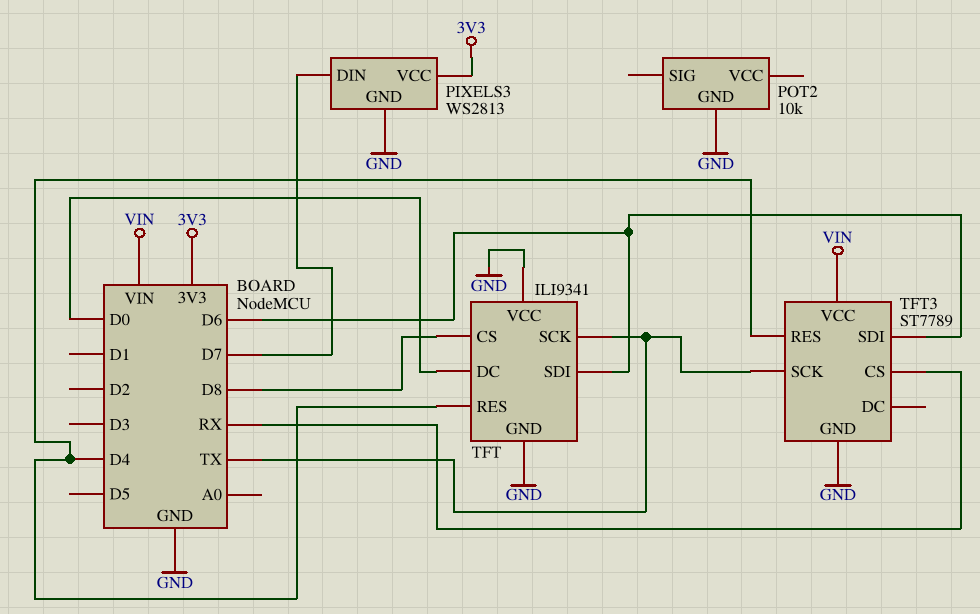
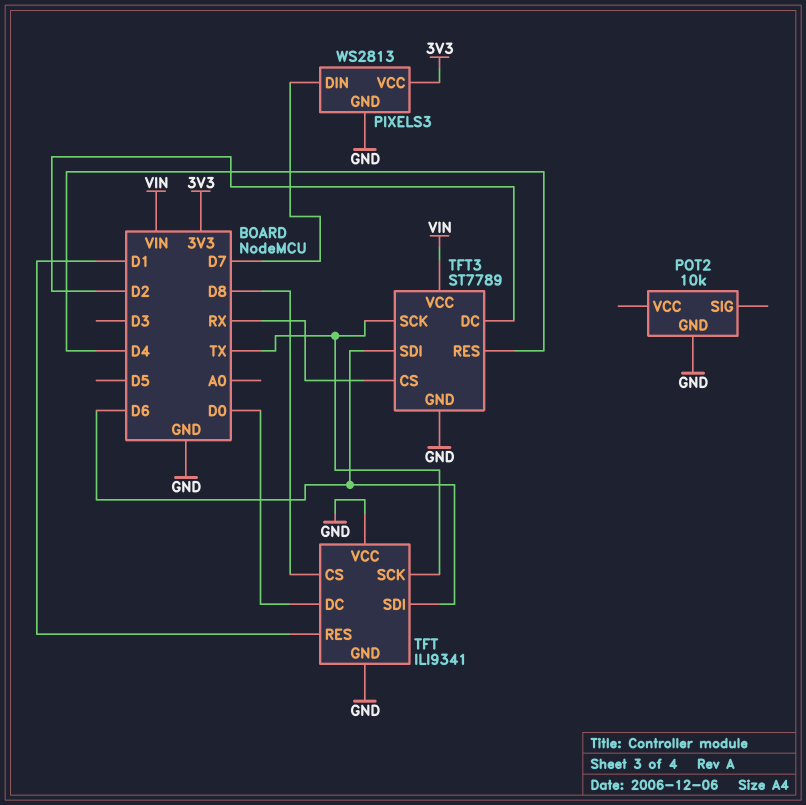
TFT pin RES: D4 -> D1
TFT3 pin DC: none -> D2

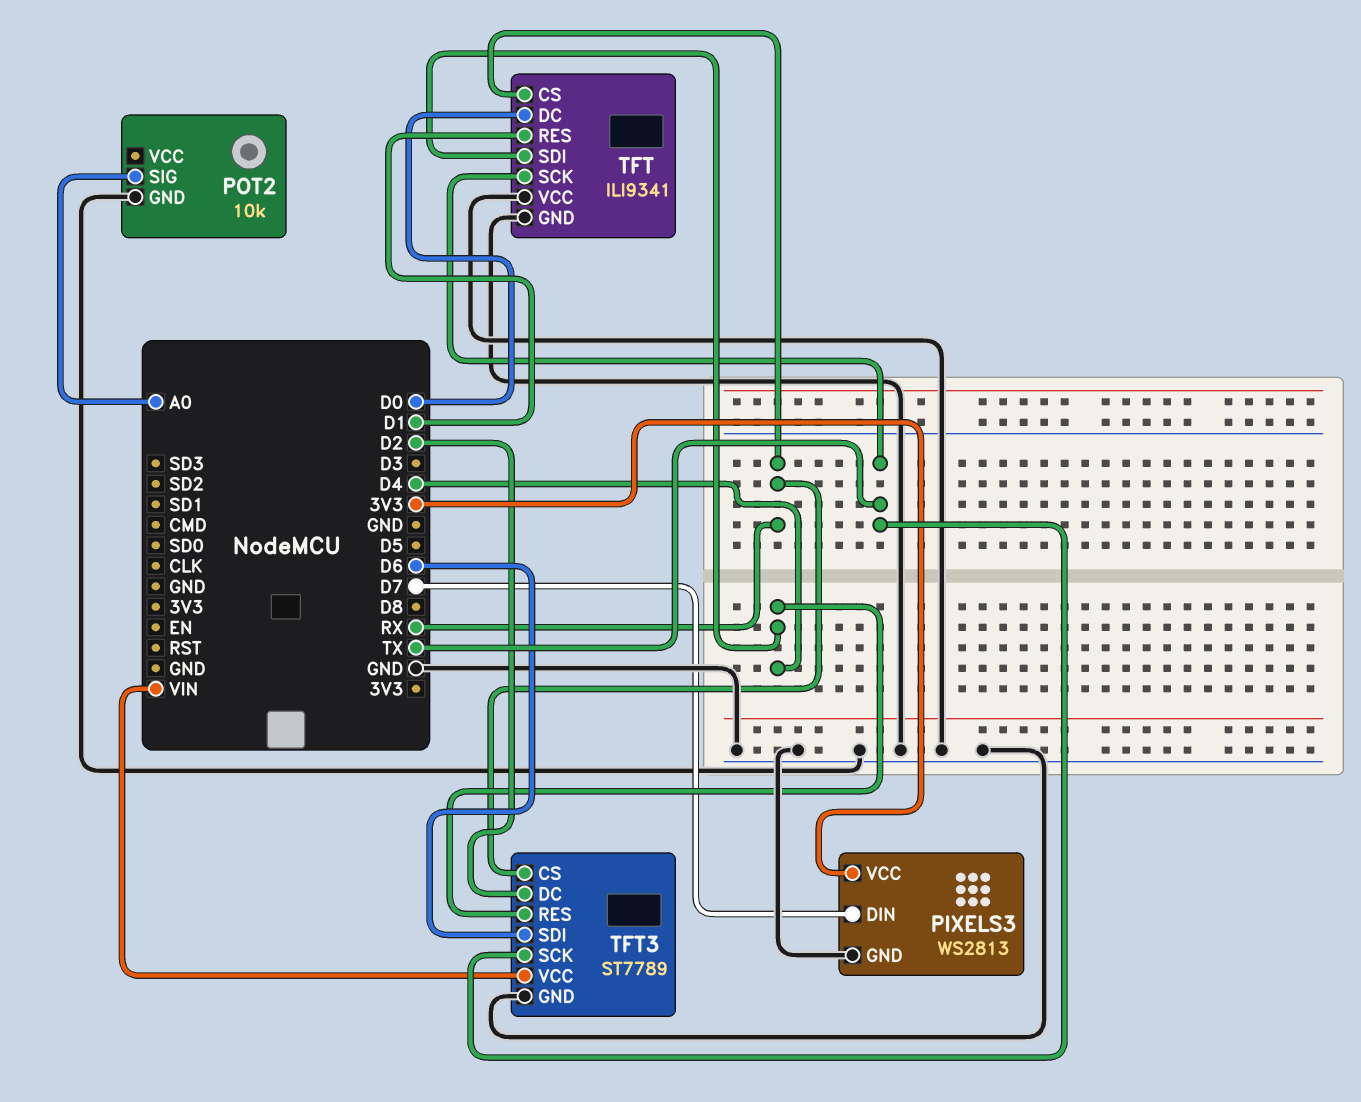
POT2 pin SIG: none -> A0
TFT pin CS: D8 -> RX
TFT pin SDI: D6 -> D4

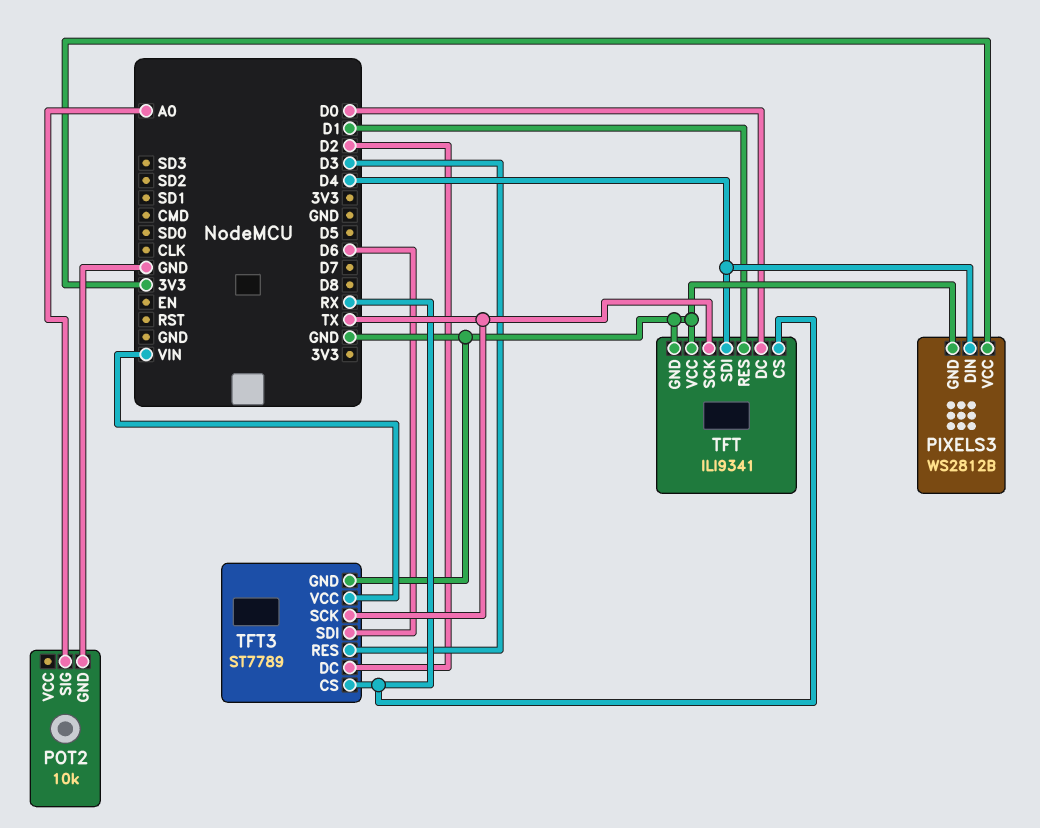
PIXELS3: WS2813 -> WS2812B
PIXELS3 pin DIN: D7 -> D4
TFT3 pin RES: D4 -> D3

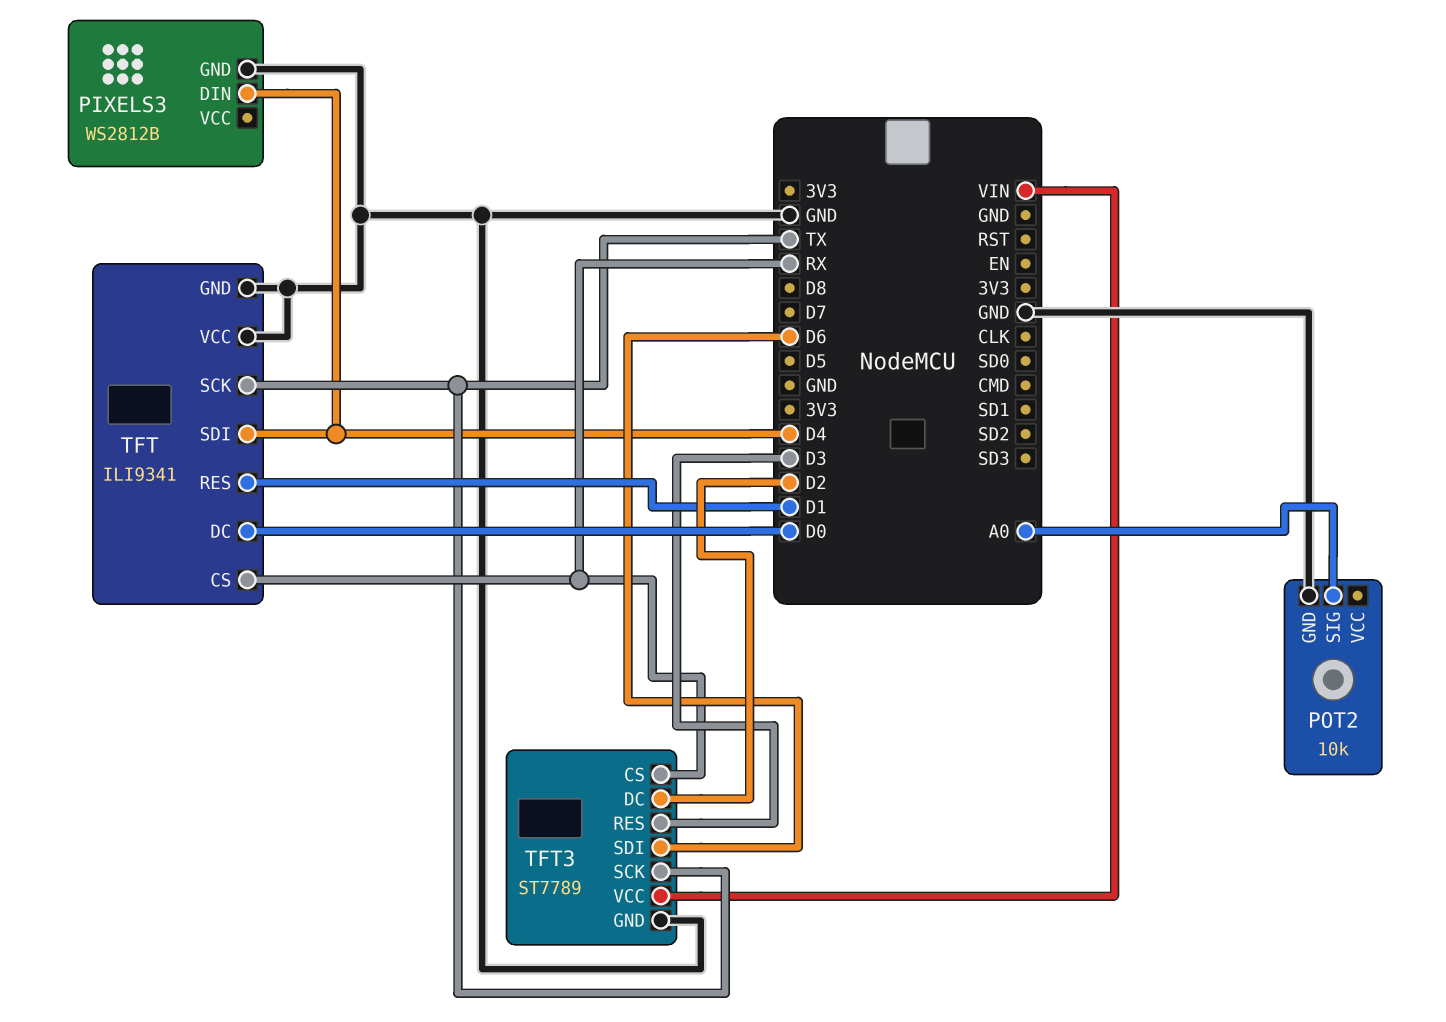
PIXELS3 pin VCC: 3V3 -> none

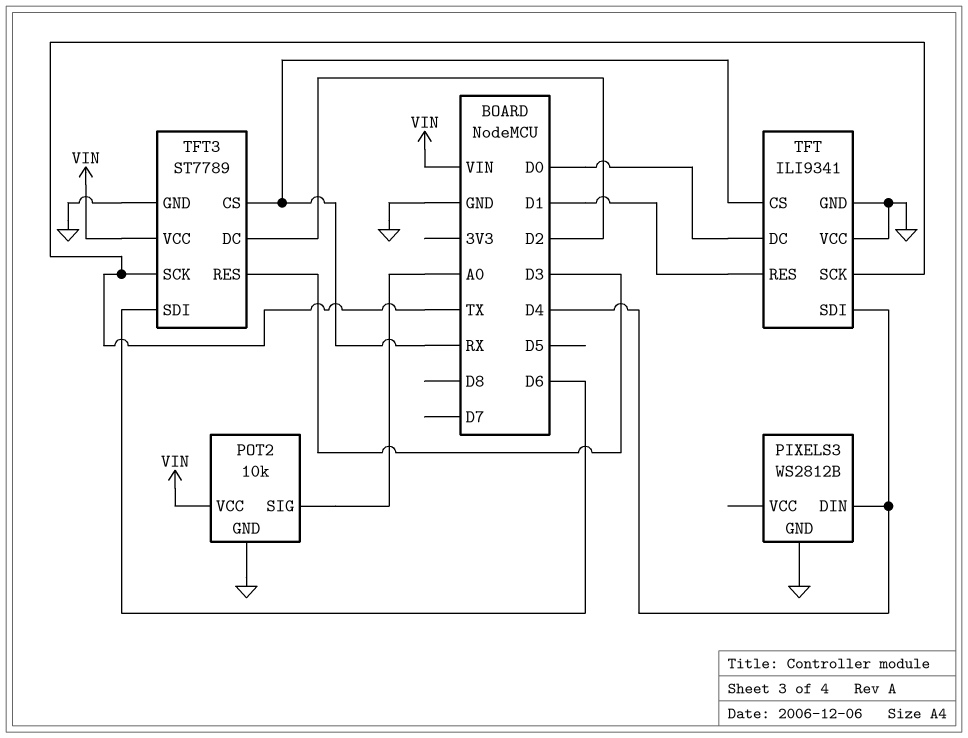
POT2 pin VCC: none -> VIN

